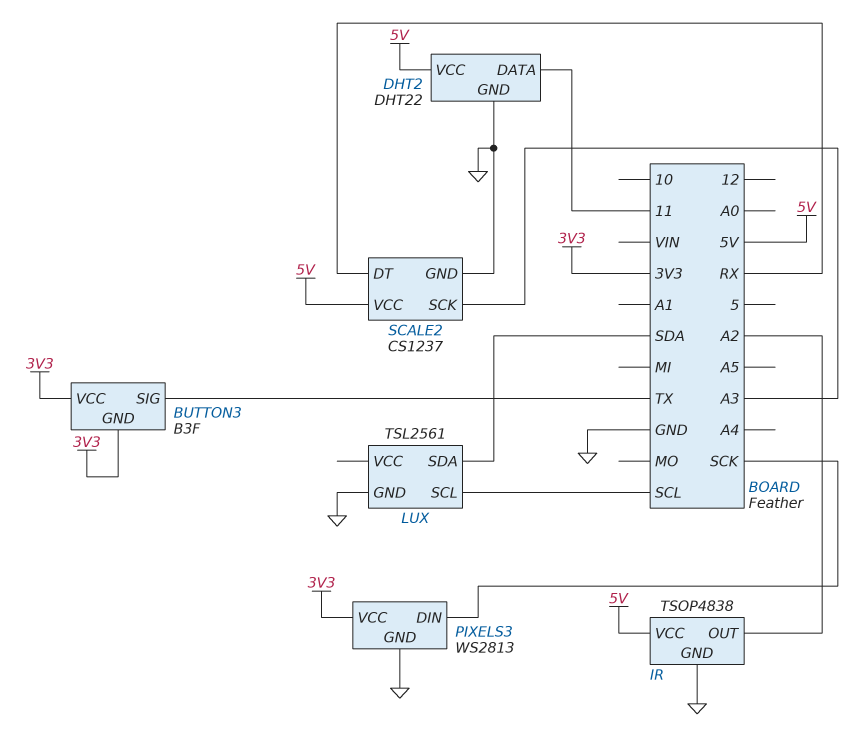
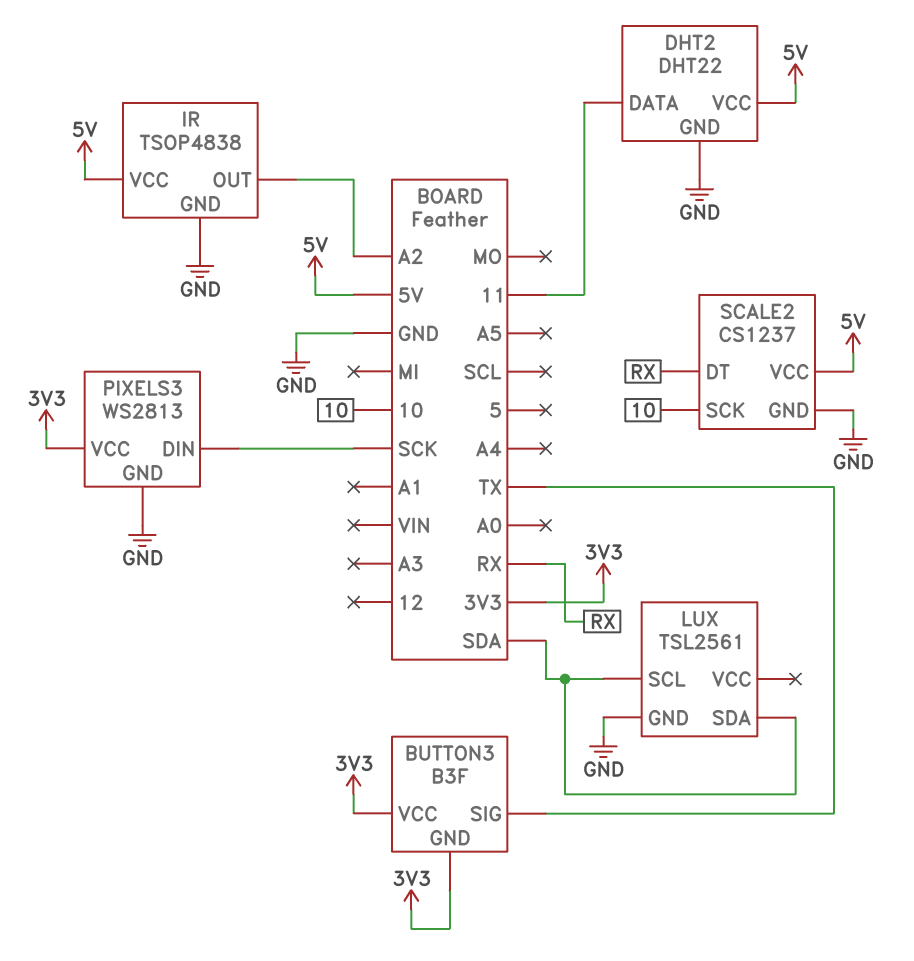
LUX pin SCL: SCL -> SDA
SCALE2 pin SCK: A3 -> 10

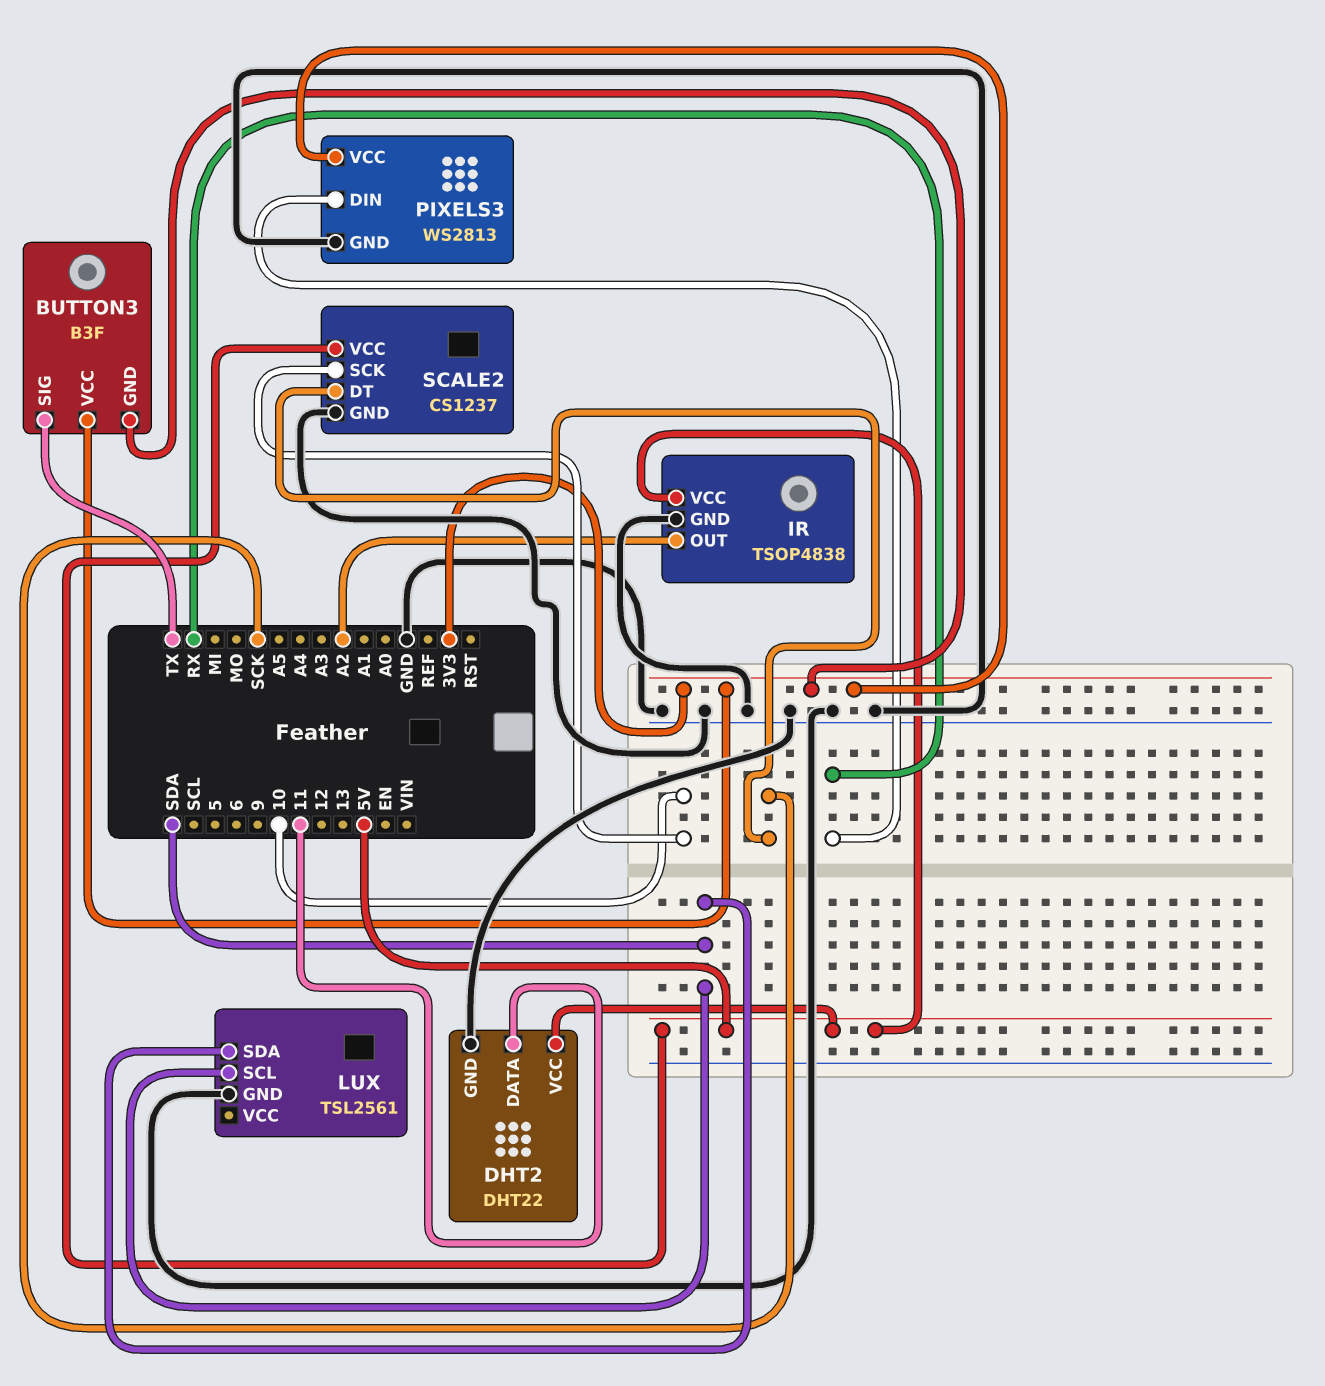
PIXELS3 pin DIN: SCK -> RX
SCALE2 pin DT: RX -> SCK

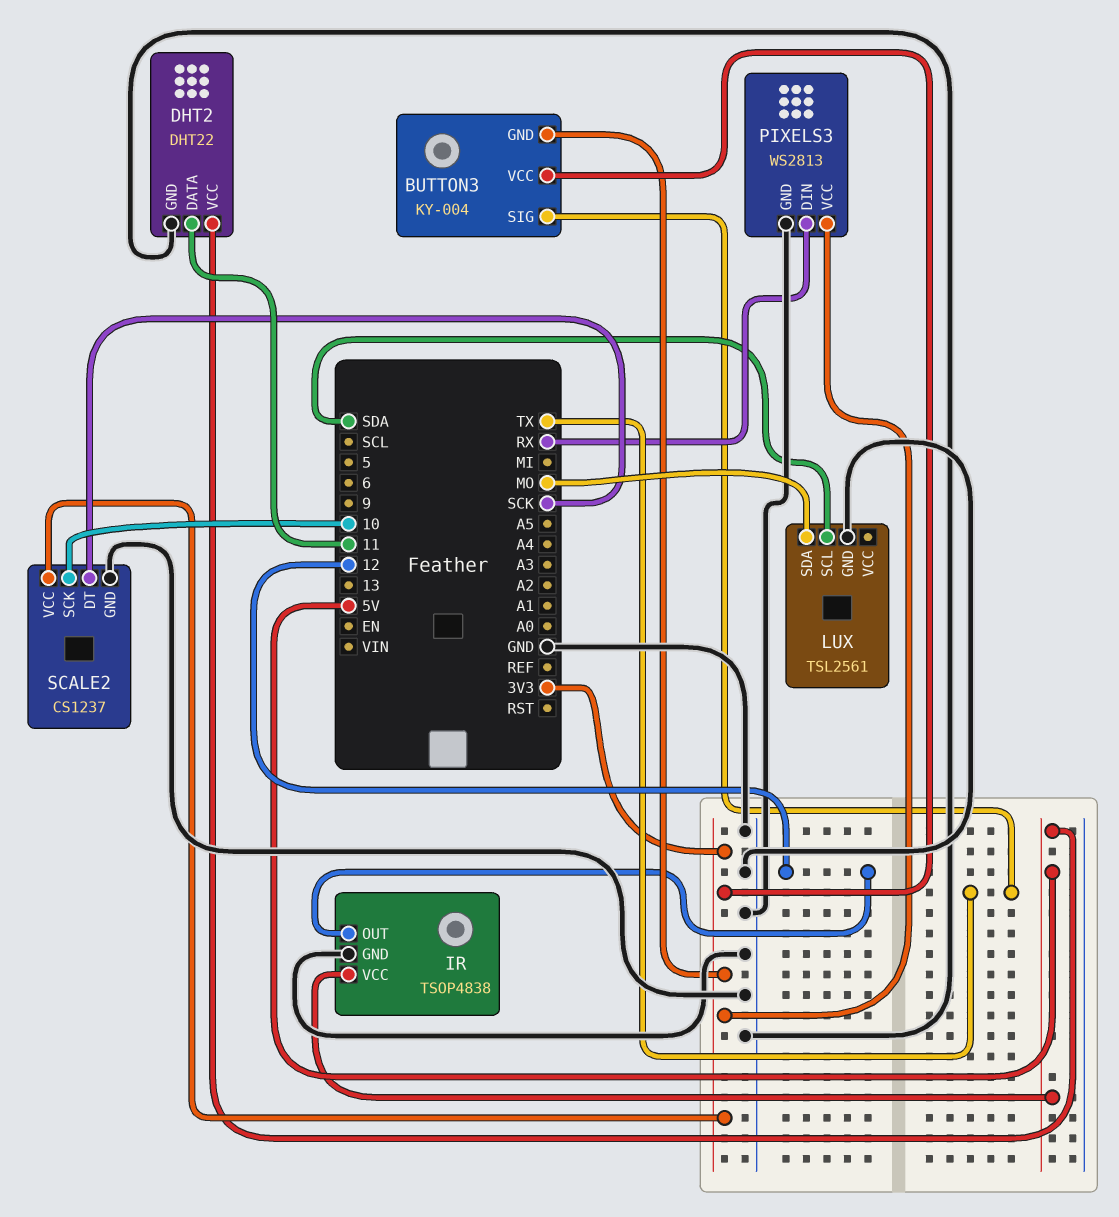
BUTTON3: B3F -> KY-004
IR pin OUT: A2 -> 12
LUX pin SDA: SDA -> MO
SCALE2 pin VCC: 5V -> 3V3

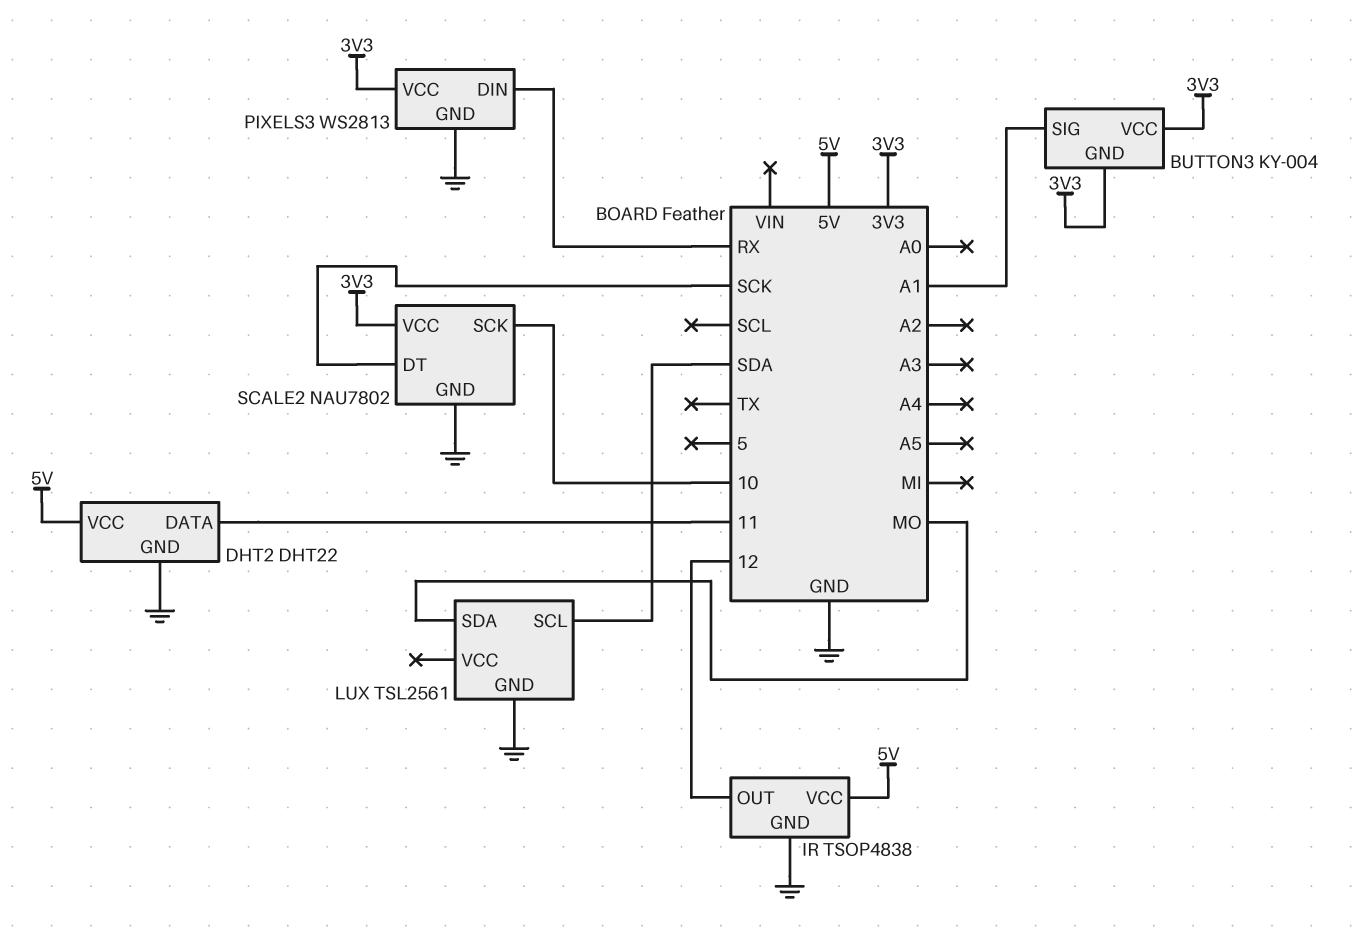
BUTTON3 pin SIG: TX -> A1
SCALE2: CS1237 -> NAU7802

